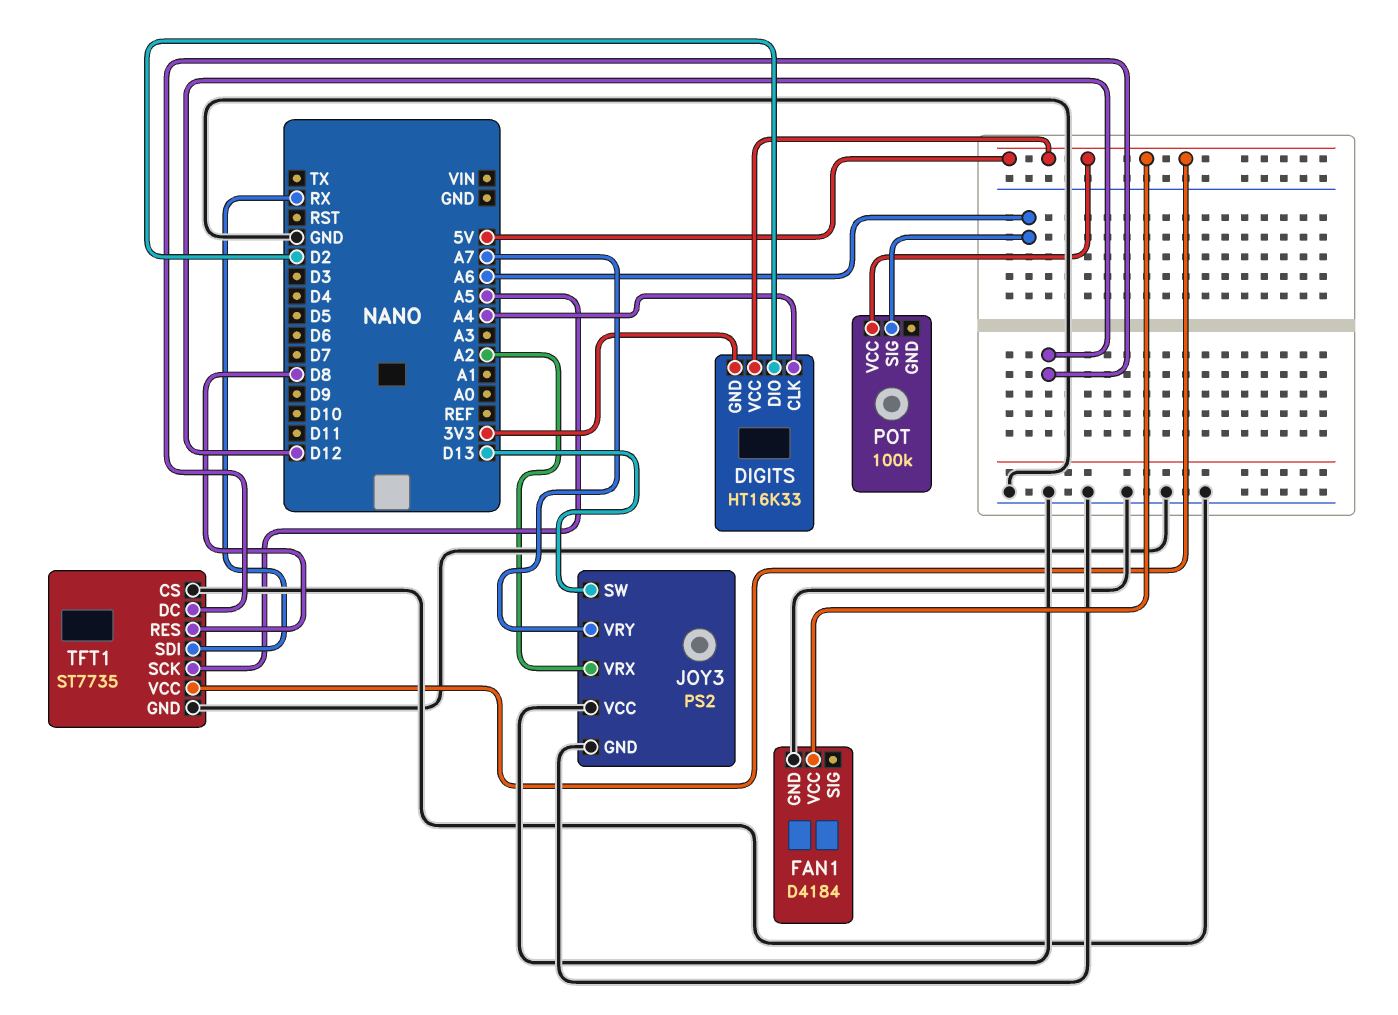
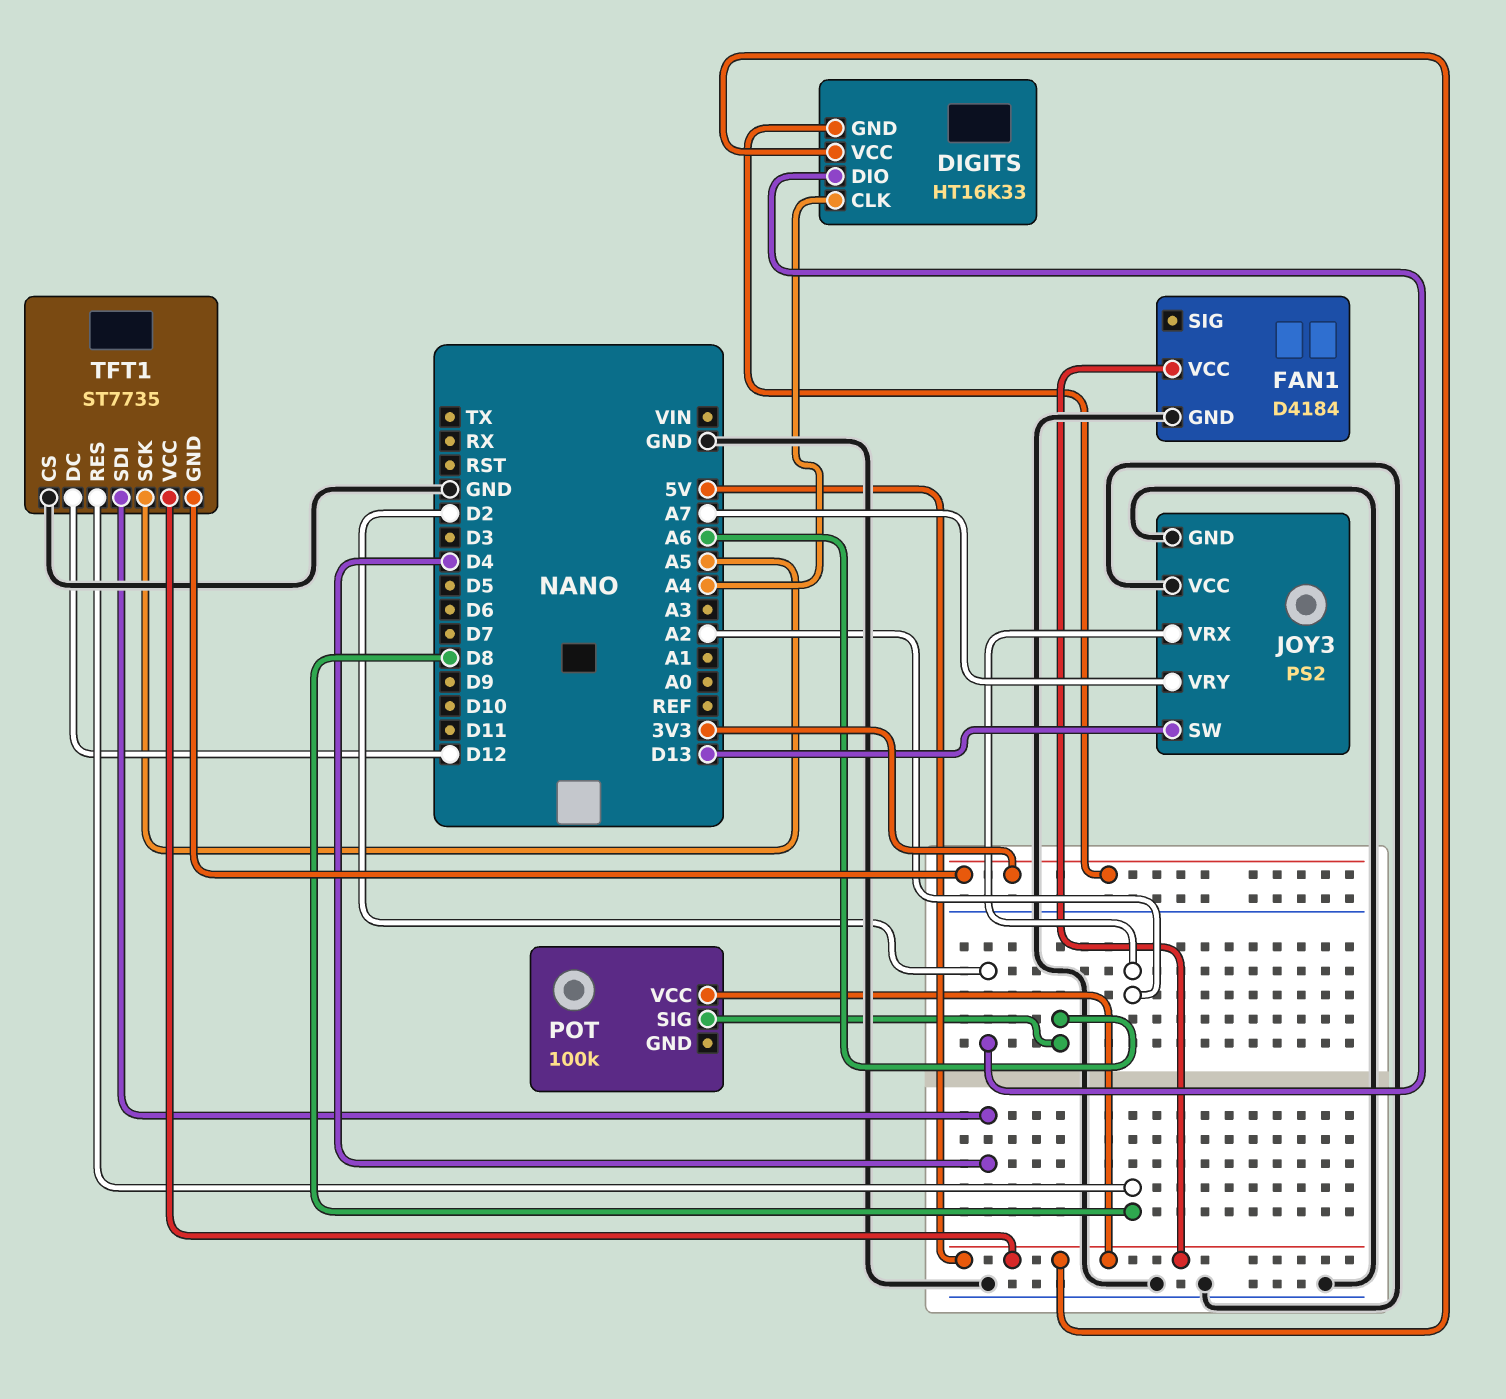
TFT1 pin GND: GND -> 3V3
TFT1 pin SDI: RX -> D4

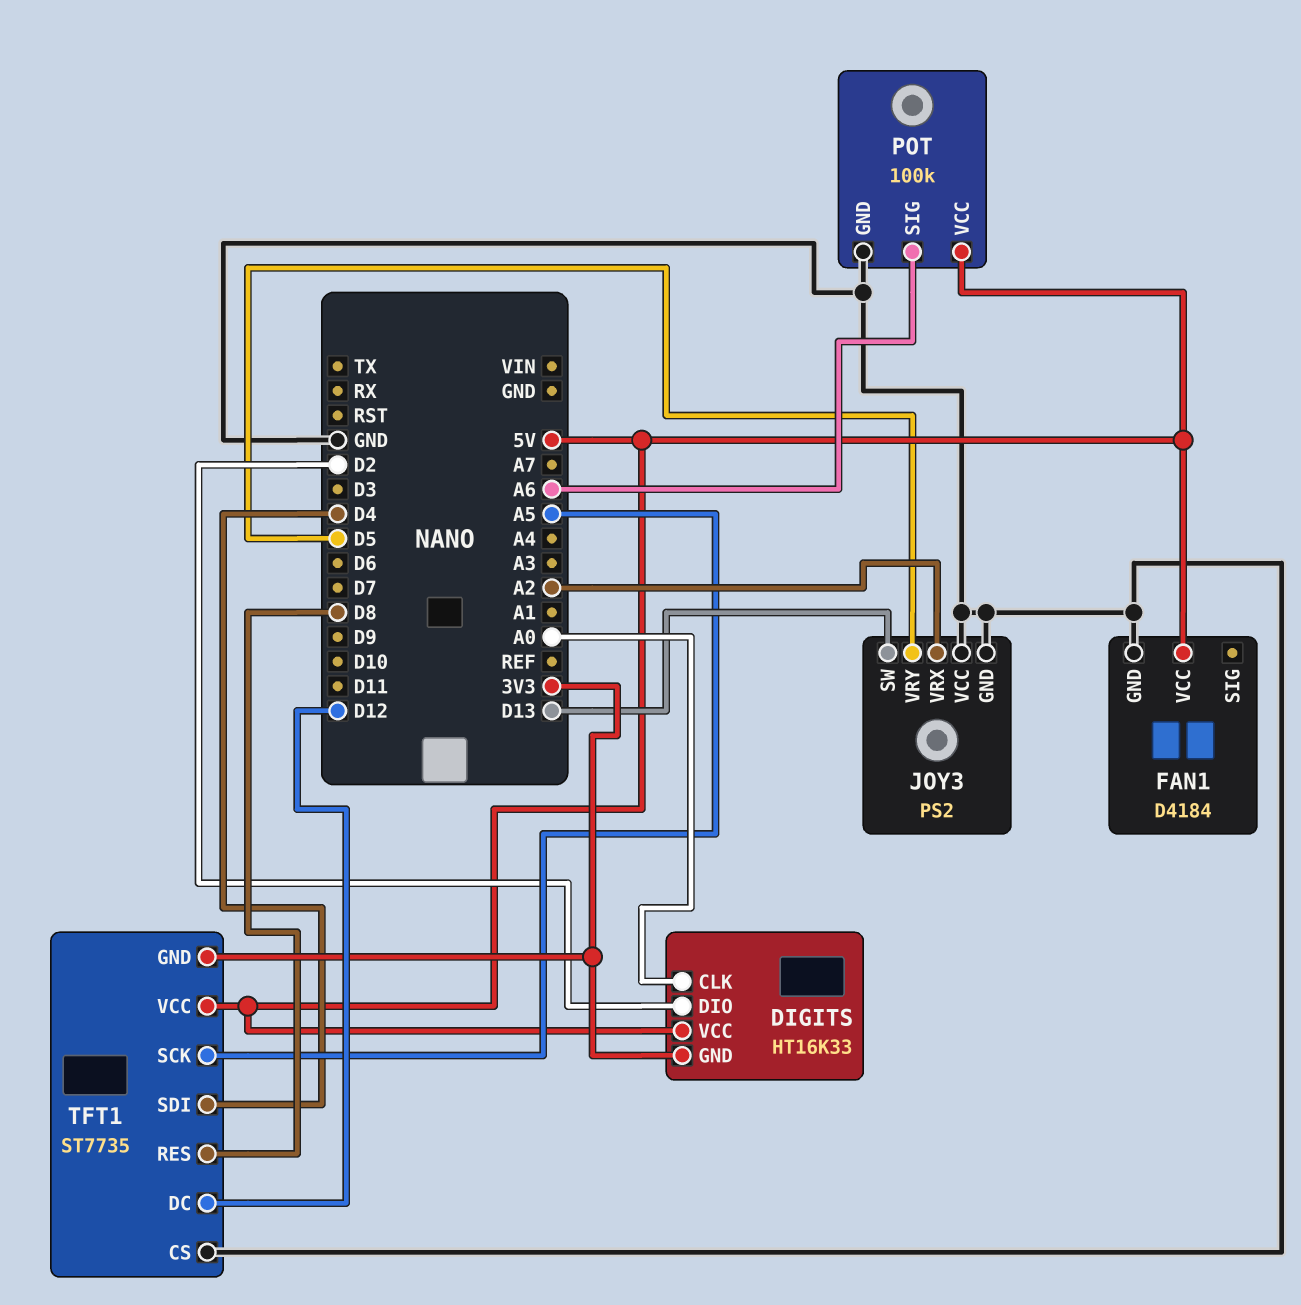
DIGITS pin CLK: A4 -> A0
JOY3 pin VRY: A7 -> D5
POT pin GND: none -> GND

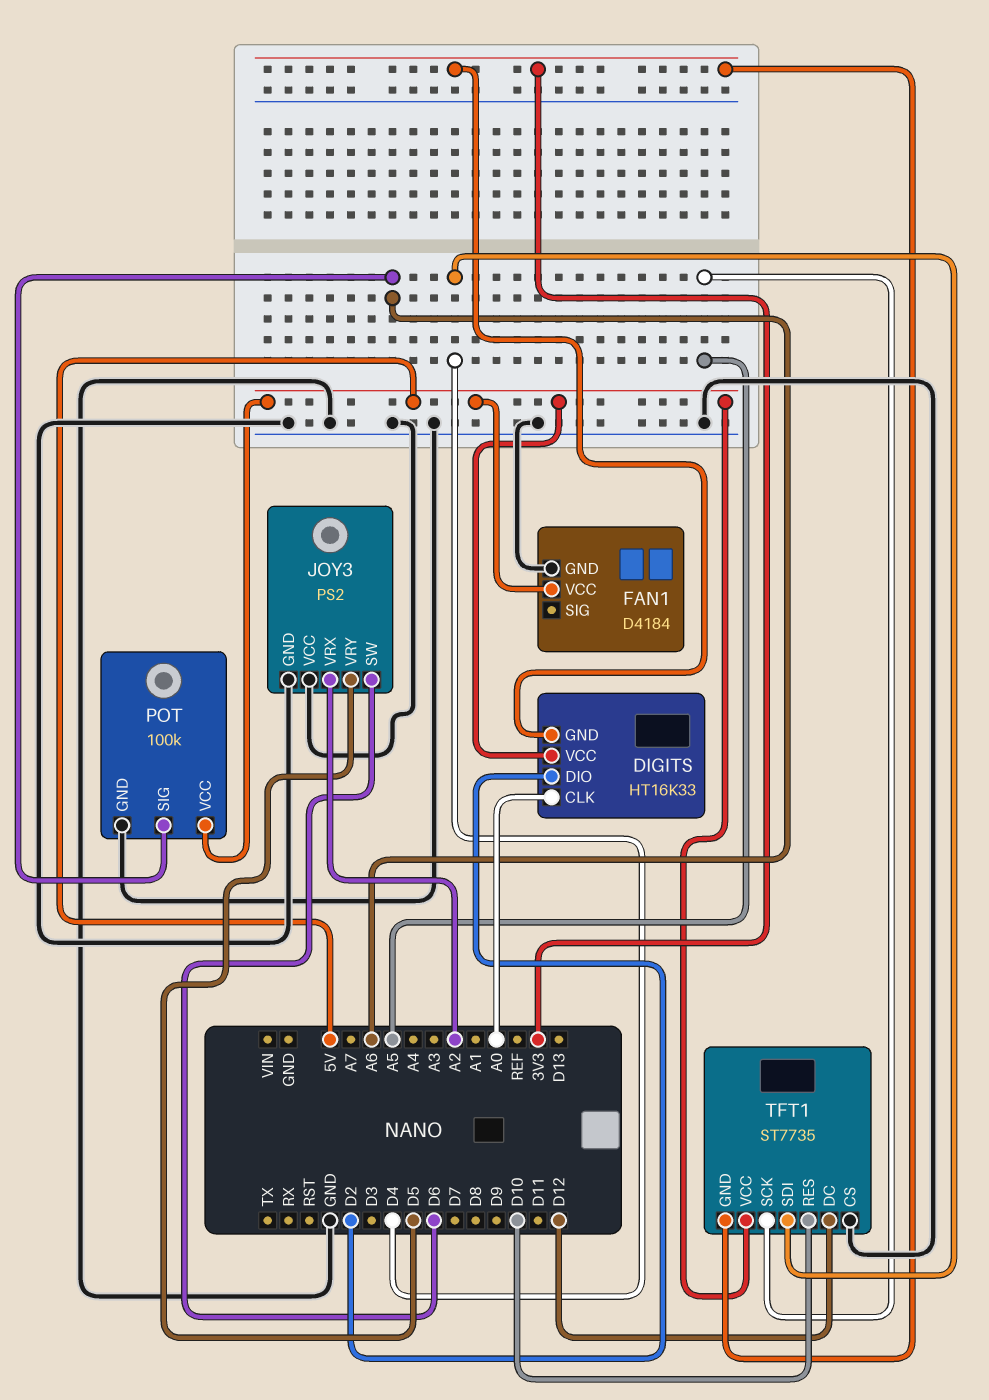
JOY3 pin SW: D13 -> D6
TFT1 pin RES: D8 -> D10

